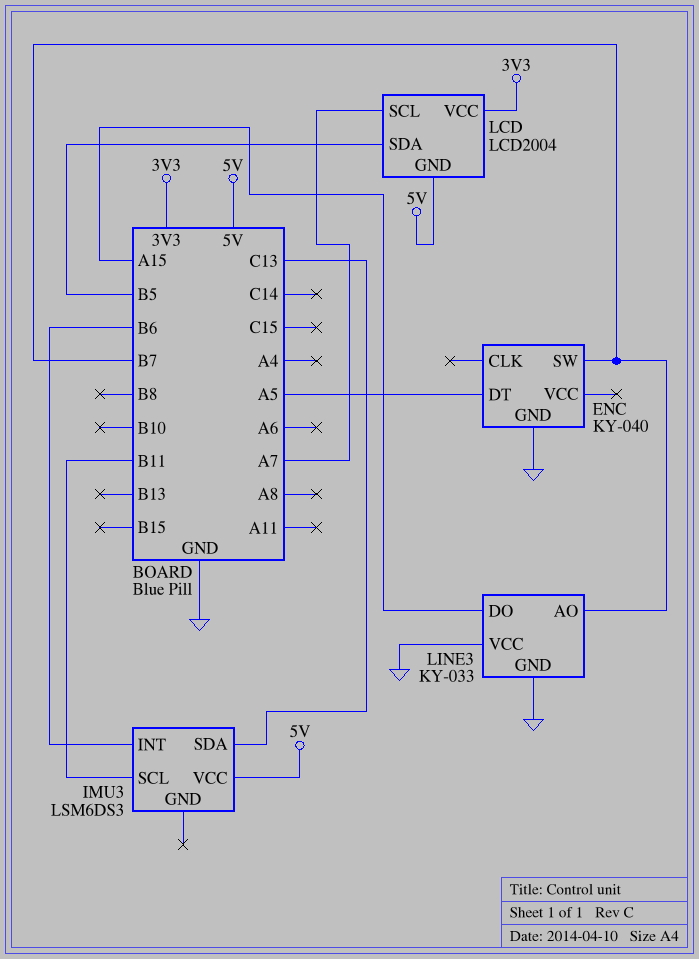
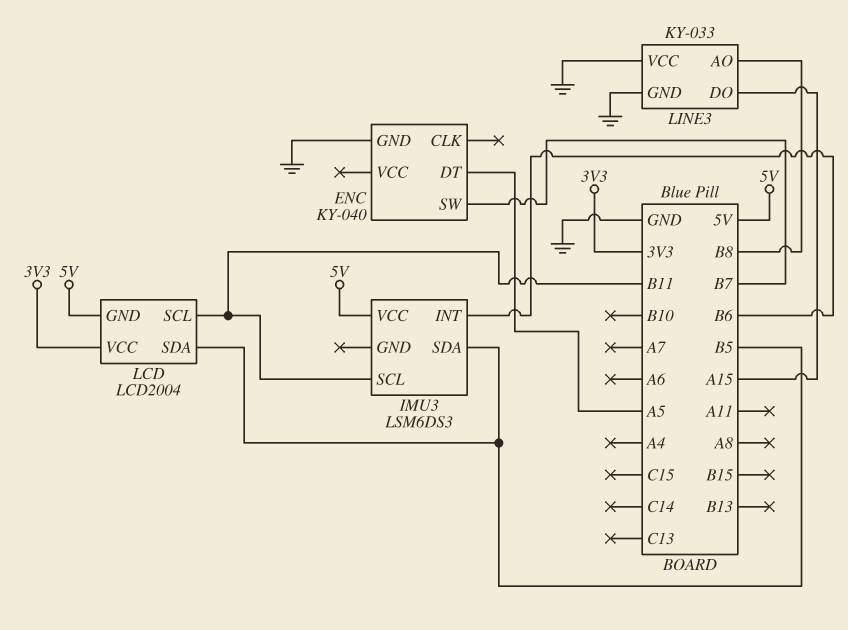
IMU3 pin SDA: C13 -> B5
LCD pin SCL: A7 -> B11
LINE3 pin AO: B7 -> B8

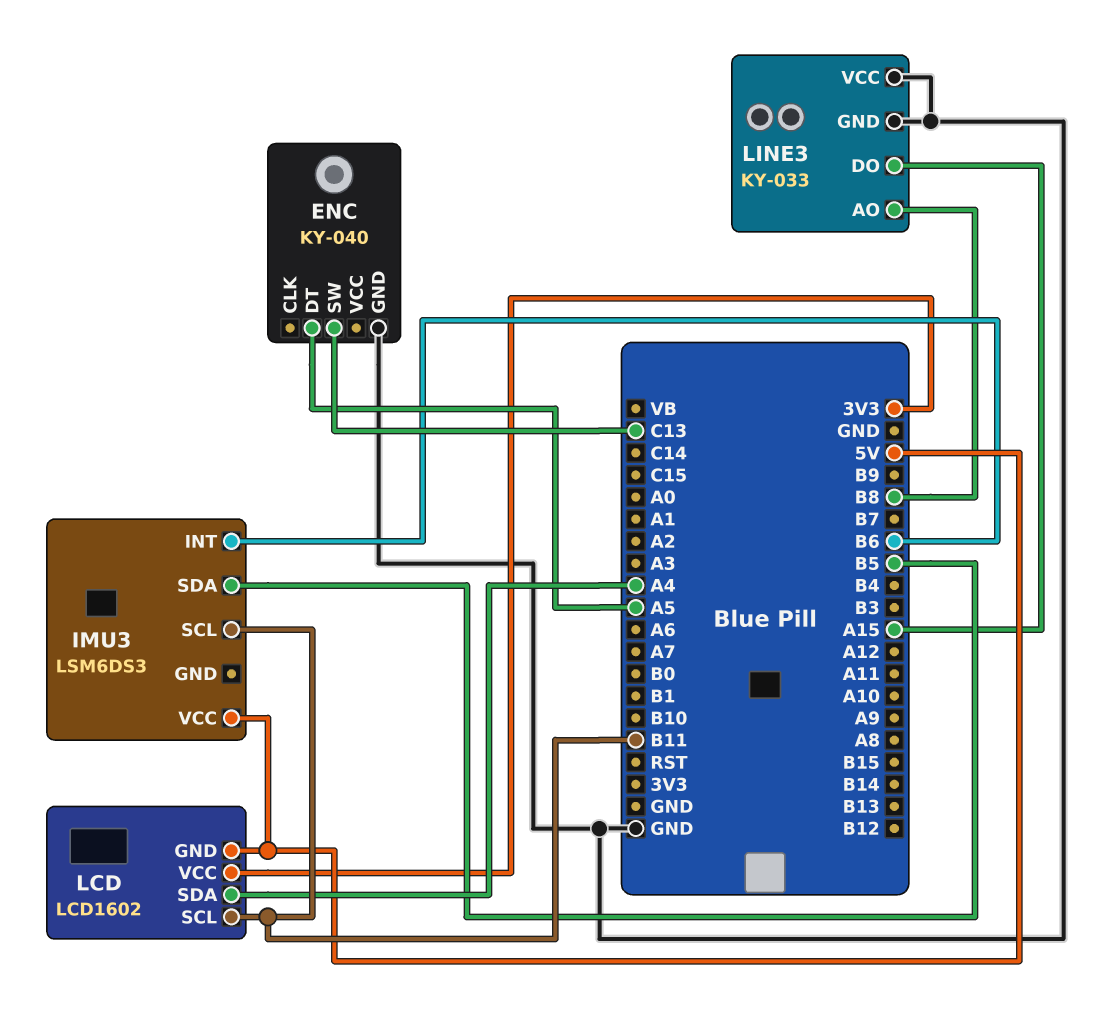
ENC pin SW: B7 -> C13
LCD: LCD2004 -> LCD1602
LCD pin SDA: B5 -> A4

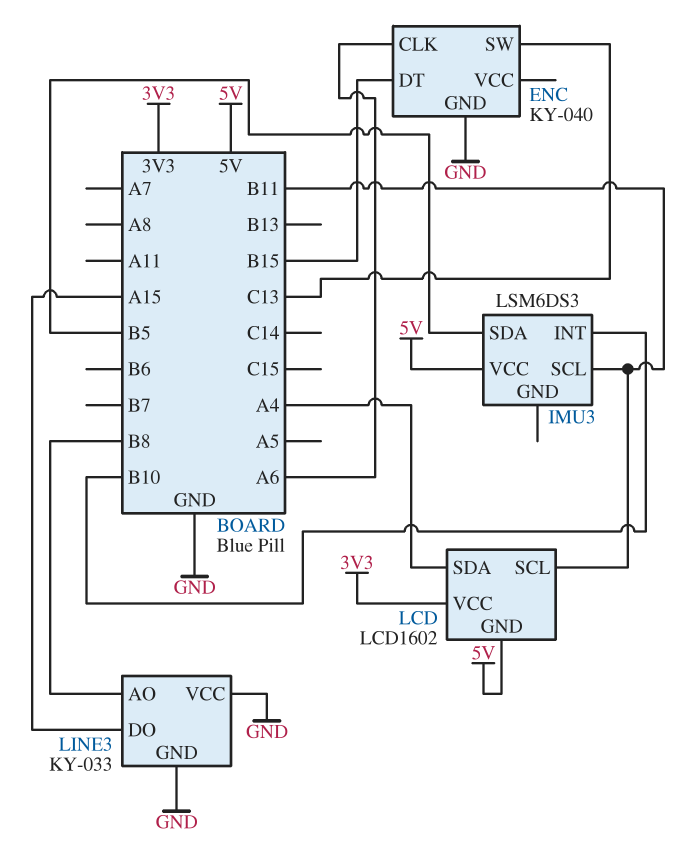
ENC pin CLK: none -> A6
ENC pin DT: A5 -> B15
IMU3 pin INT: B6 -> B10

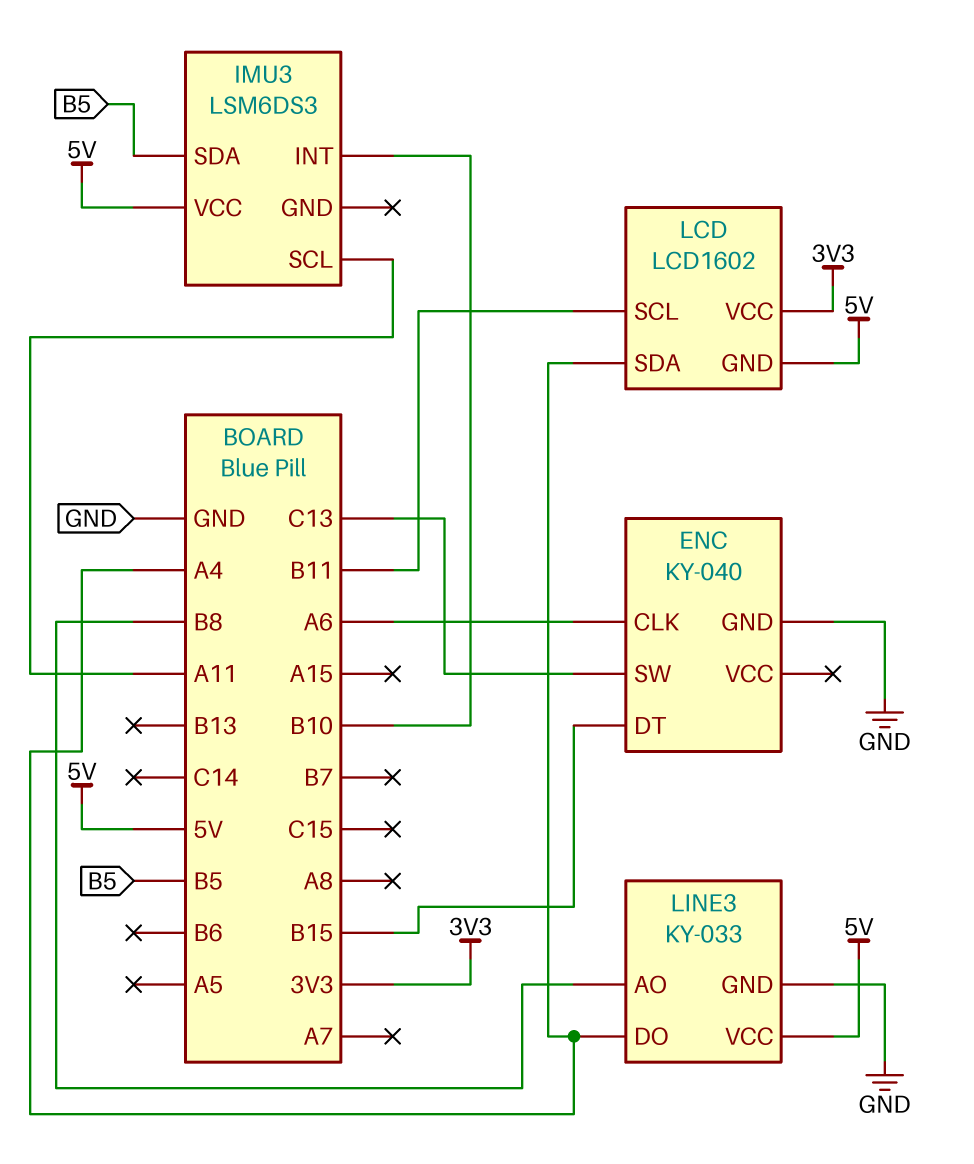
IMU3 pin SCL: B11 -> A11
LINE3 pin DO: A15 -> A4
LINE3 pin VCC: GND -> 5V

